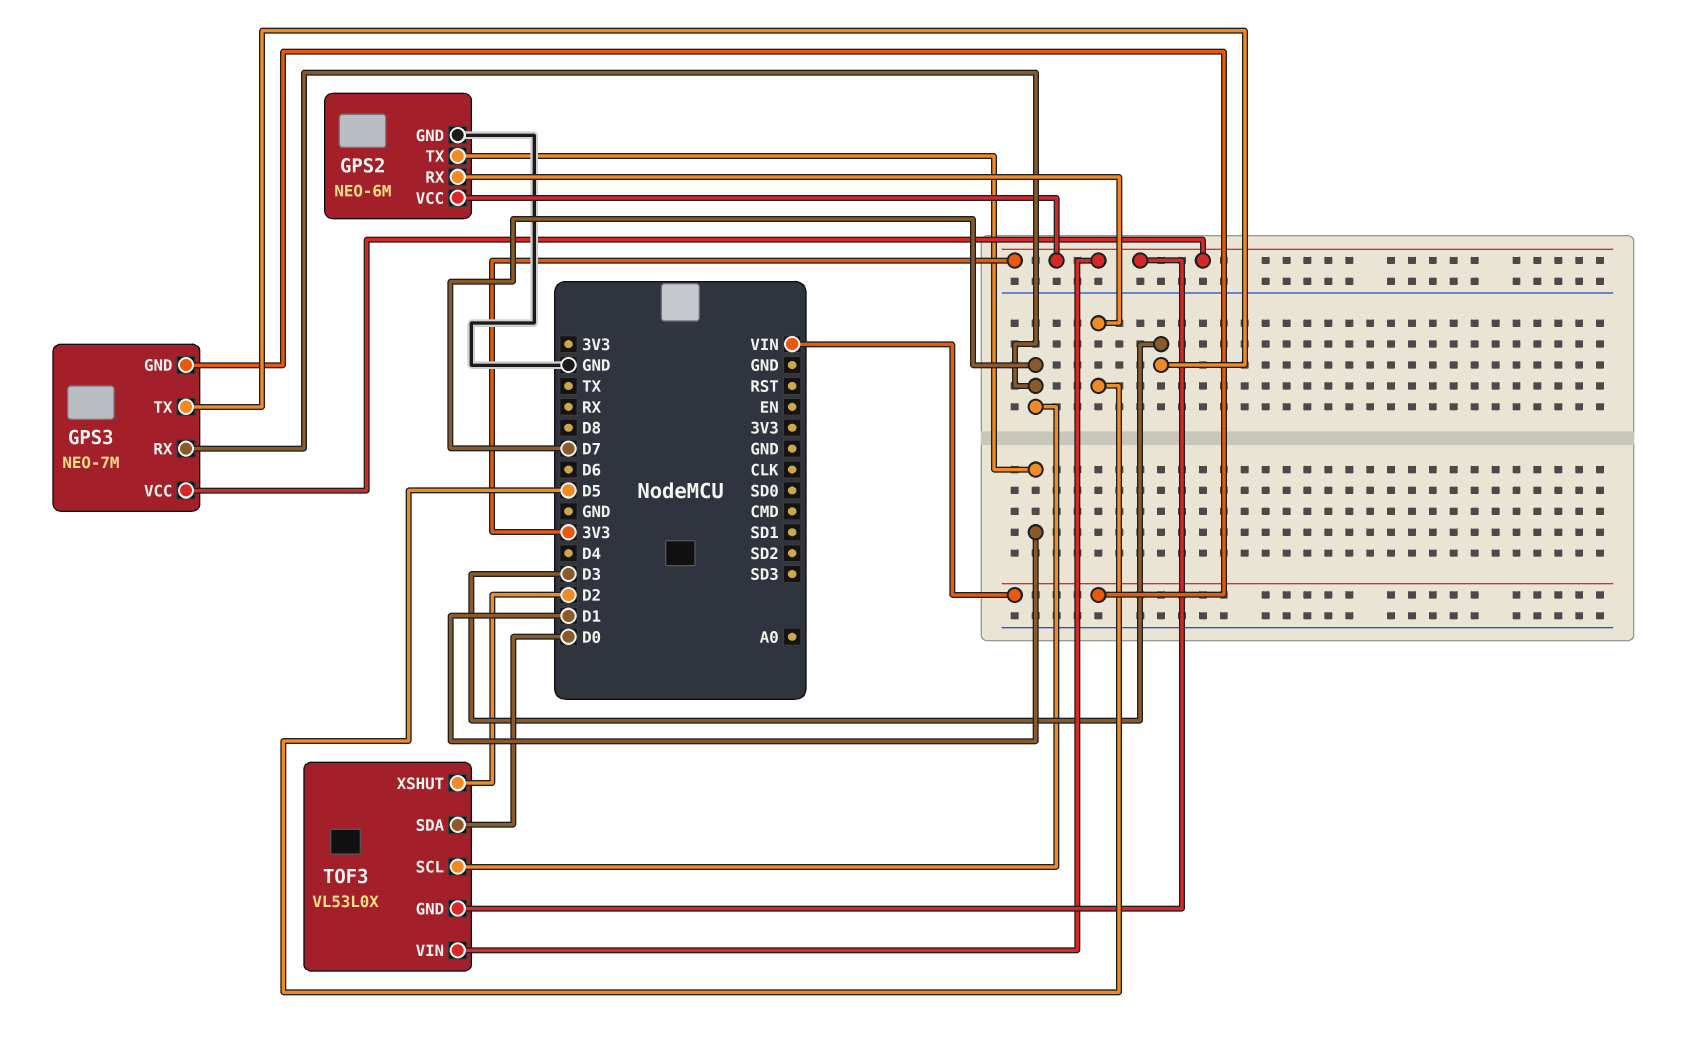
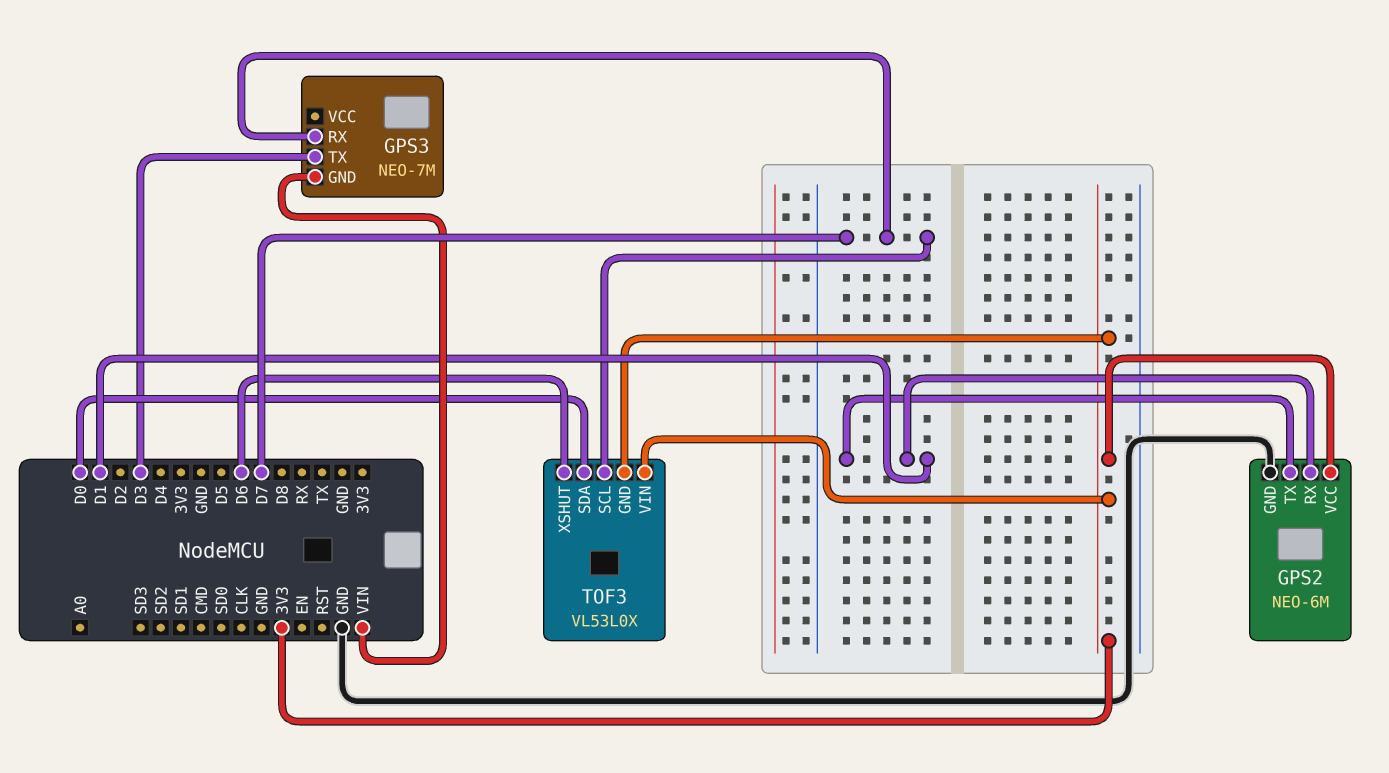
GPS2 pin RX: D5 -> D1
GPS3 pin VCC: 3V3 -> none
TOF3 pin XSHUT: D2 -> D6

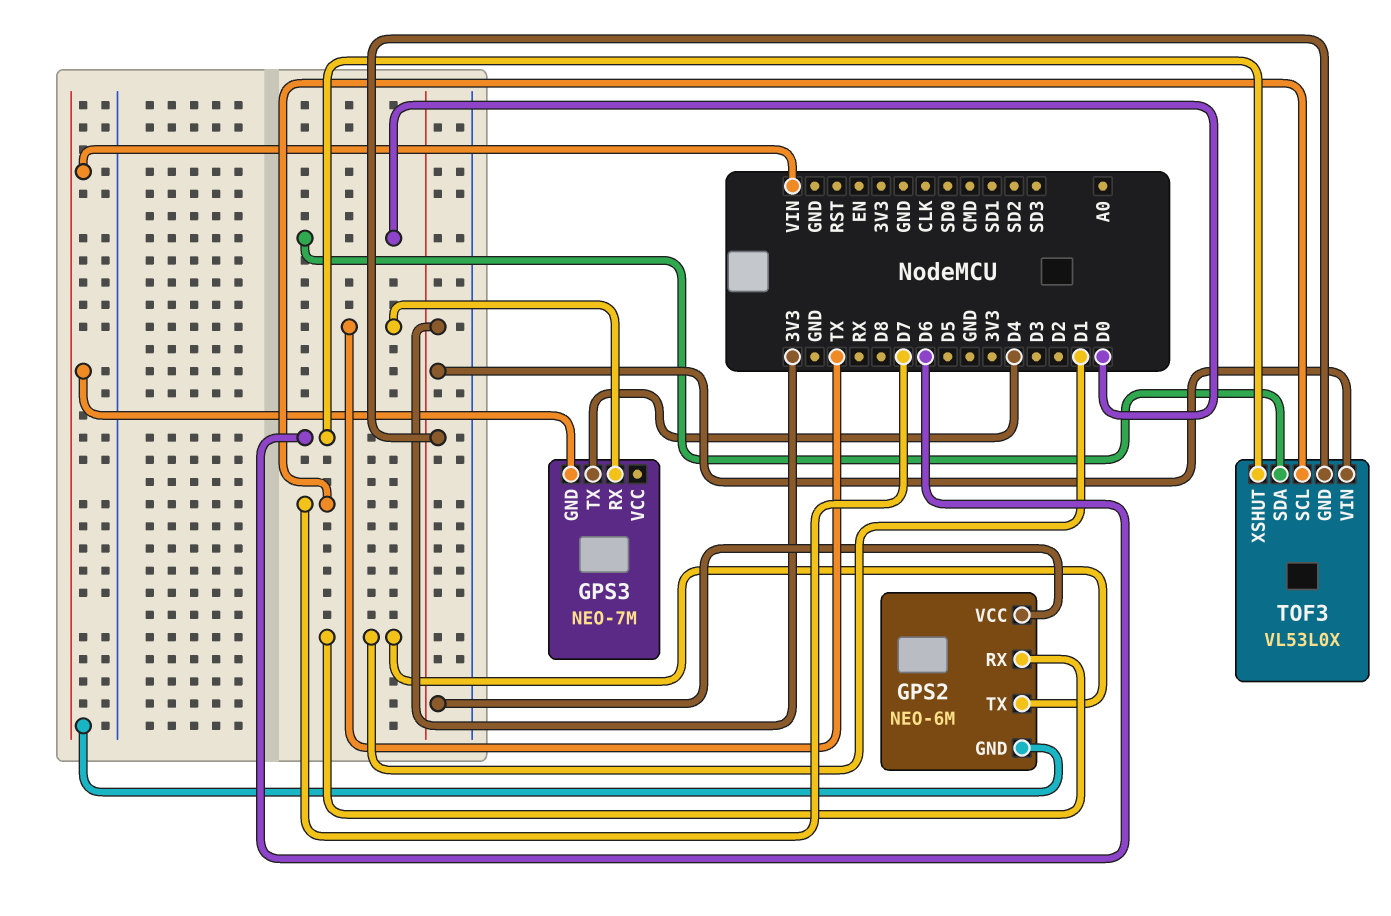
GPS2 pin GND: GND -> VIN
GPS3 pin RX: D7 -> TX
GPS3 pin TX: D3 -> D4

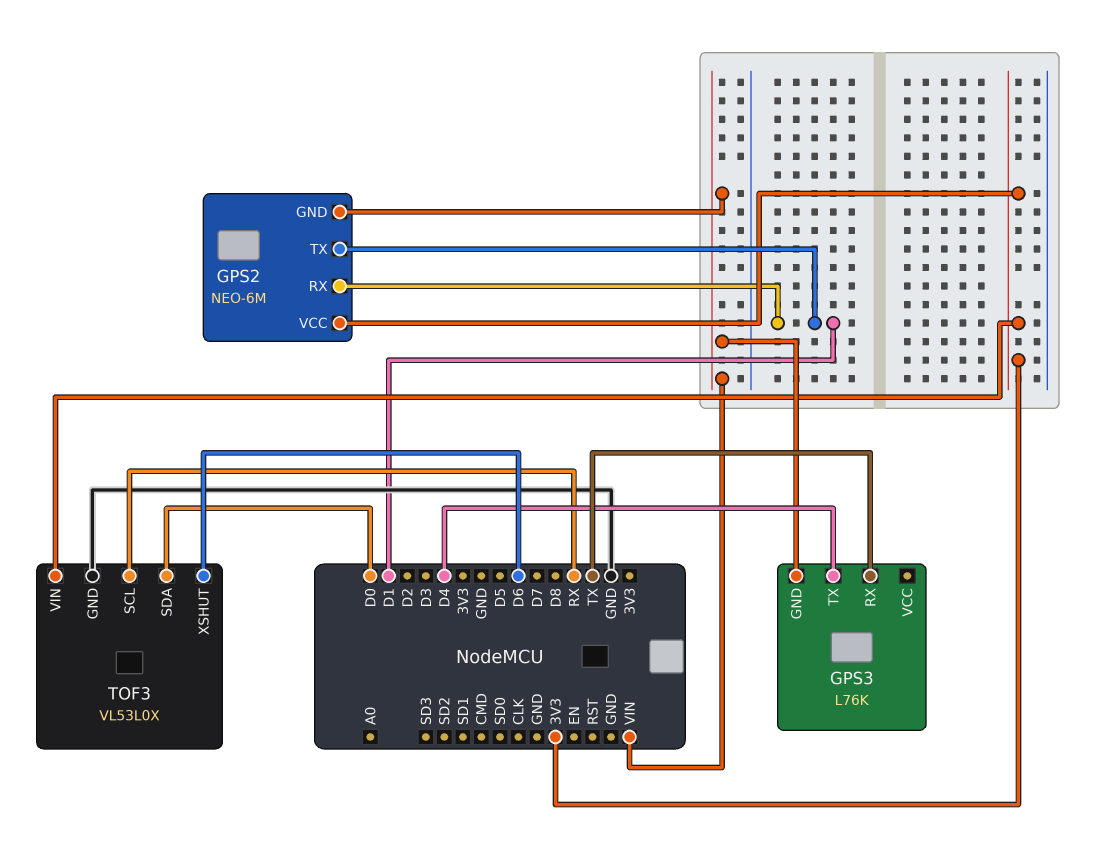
GPS3: NEO-7M -> L76K
TOF3 pin GND: 3V3 -> GND
TOF3 pin SCL: D7 -> RX

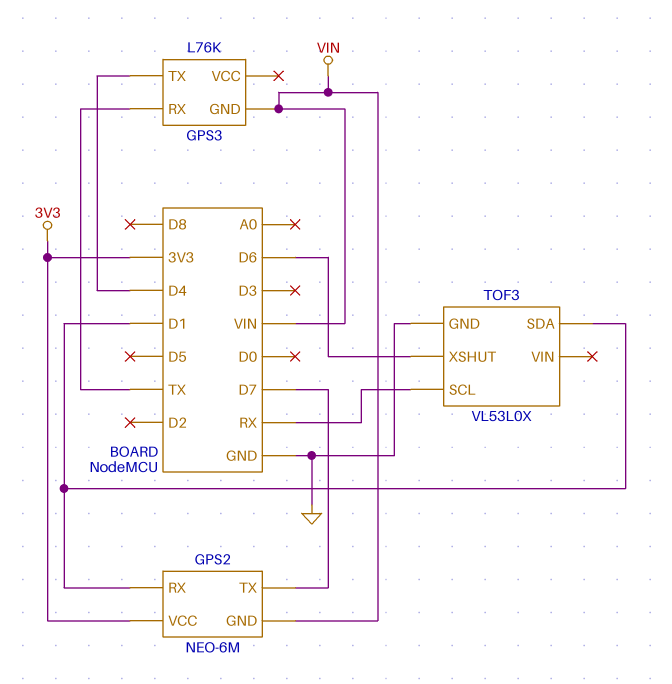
GPS2 pin TX: D1 -> D7
TOF3 pin SDA: D0 -> D1
TOF3 pin VIN: 3V3 -> none

